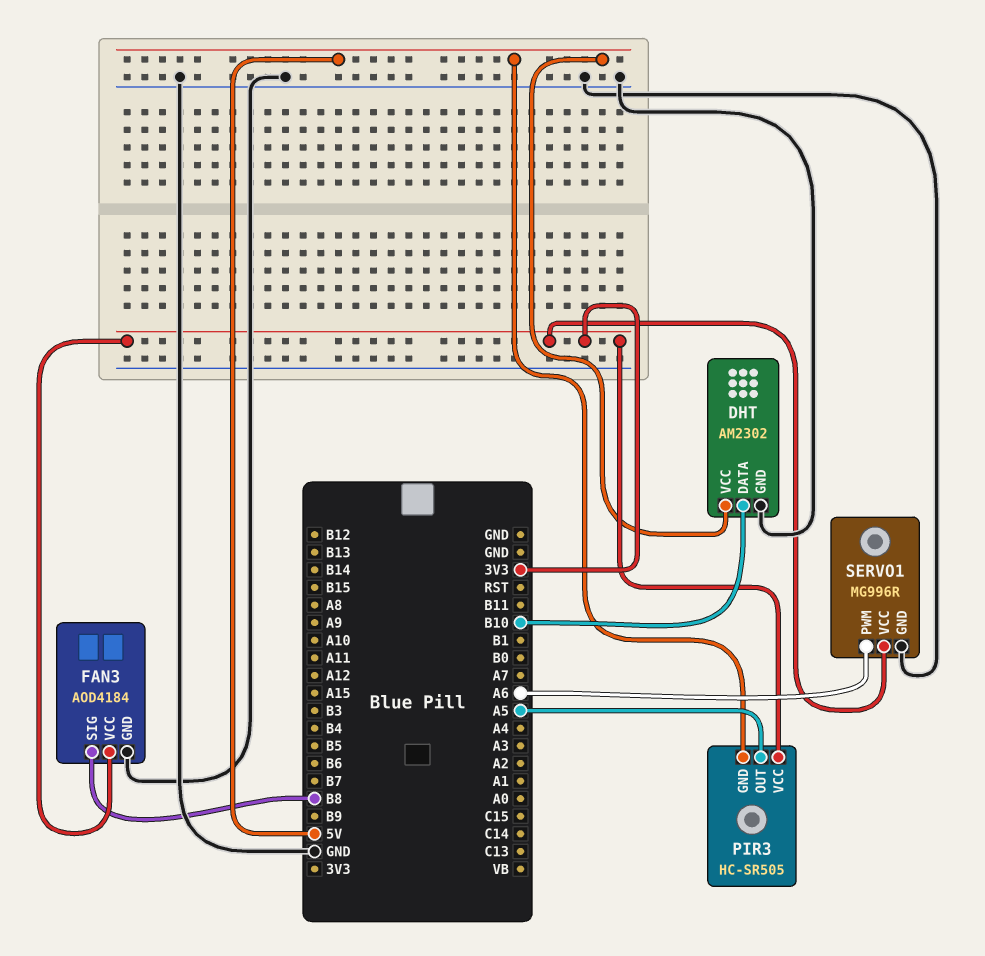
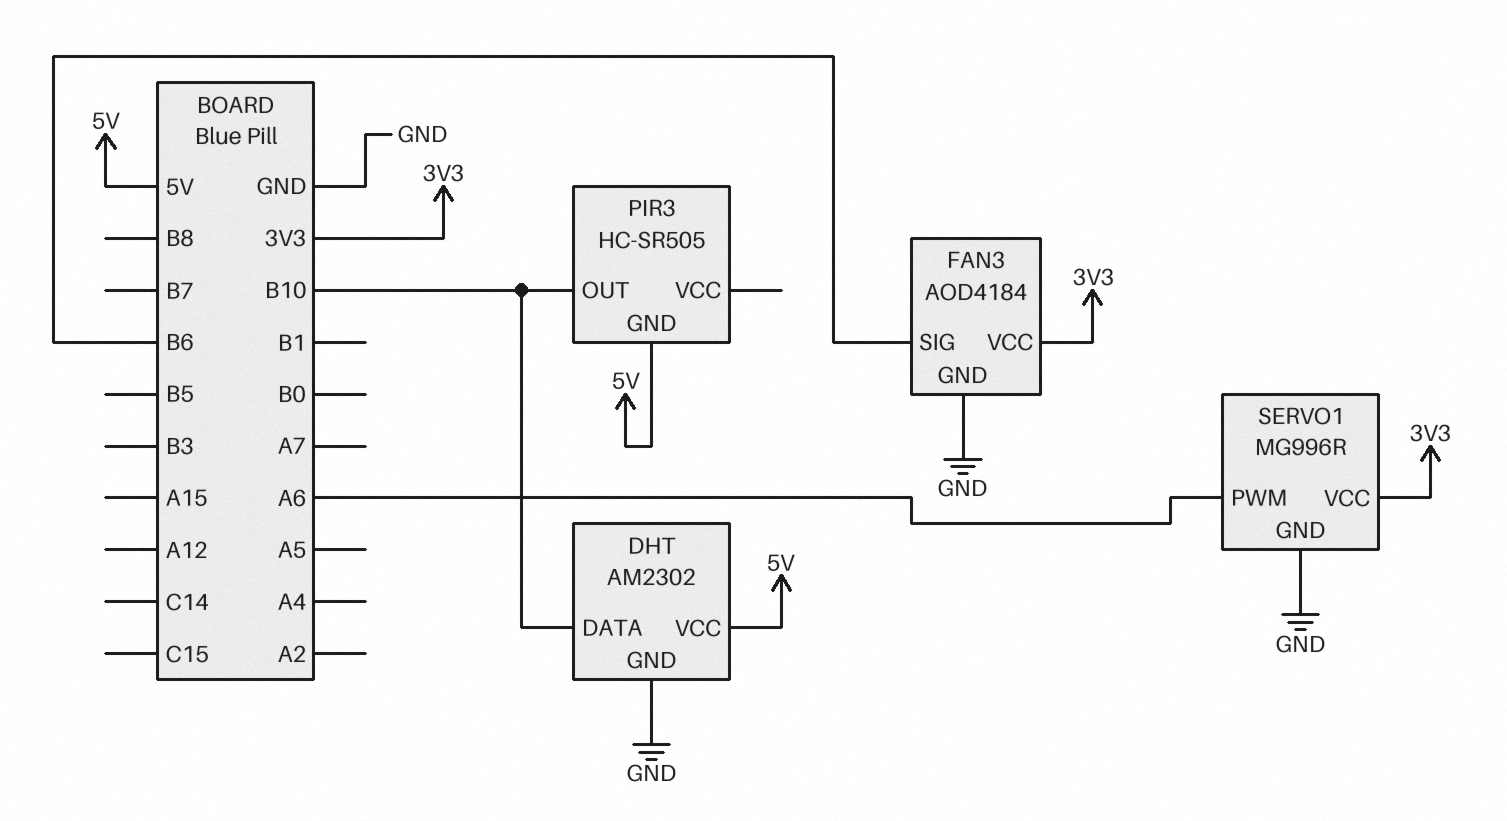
FAN3 pin SIG: B8 -> B6
PIR3 pin OUT: A5 -> B10
PIR3 pin VCC: 3V3 -> none

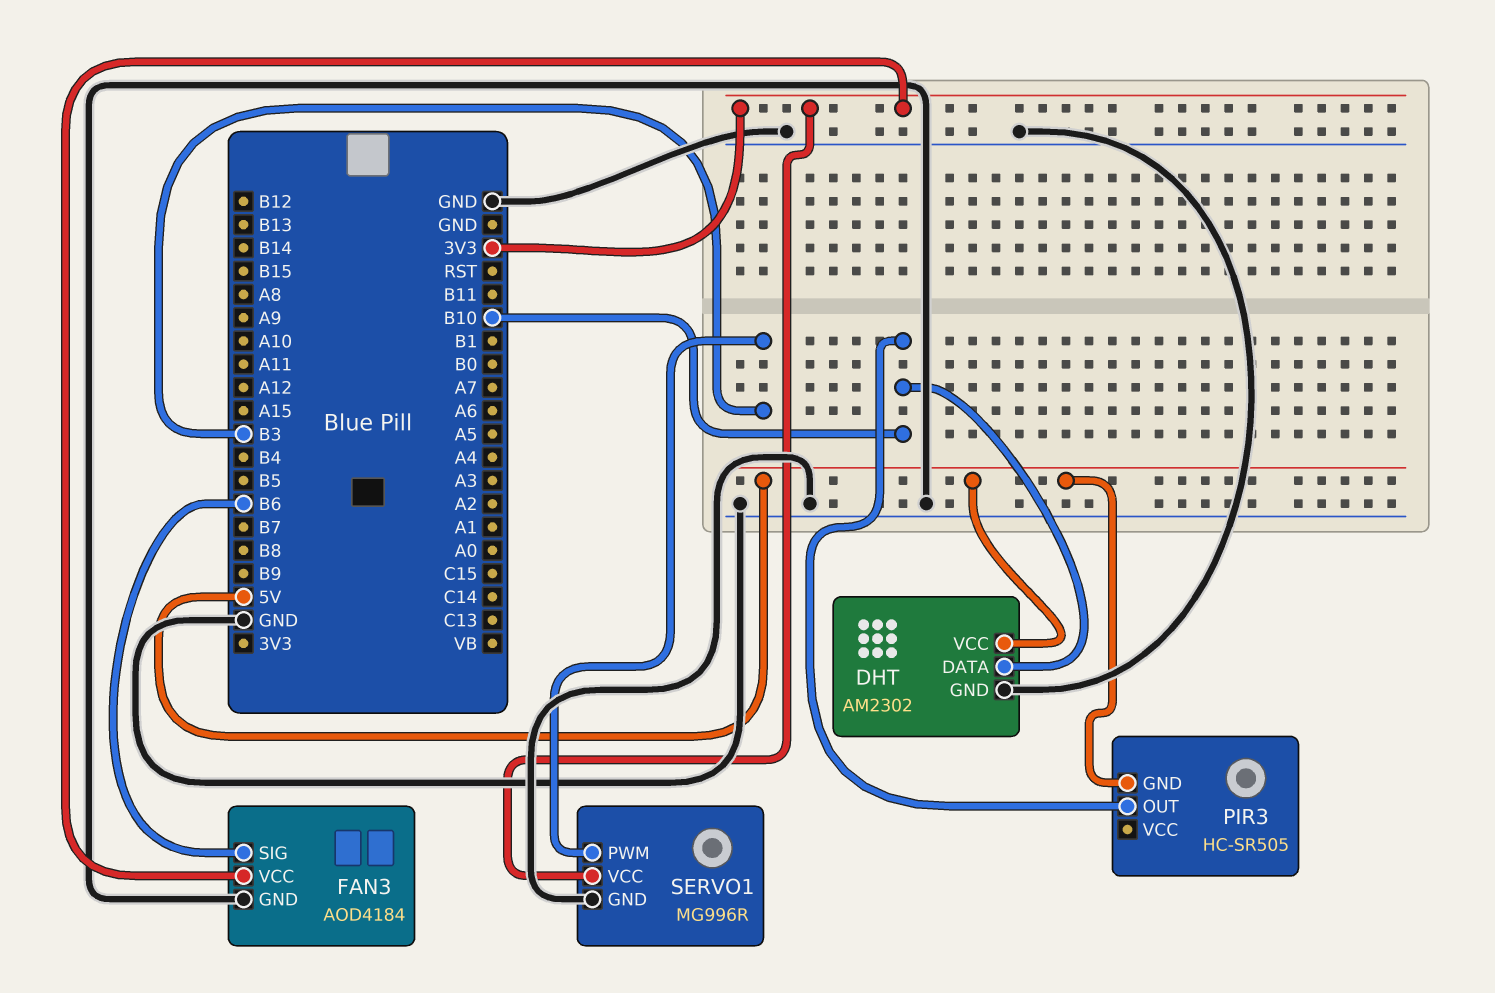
SERVO1 pin PWM: A6 -> B3

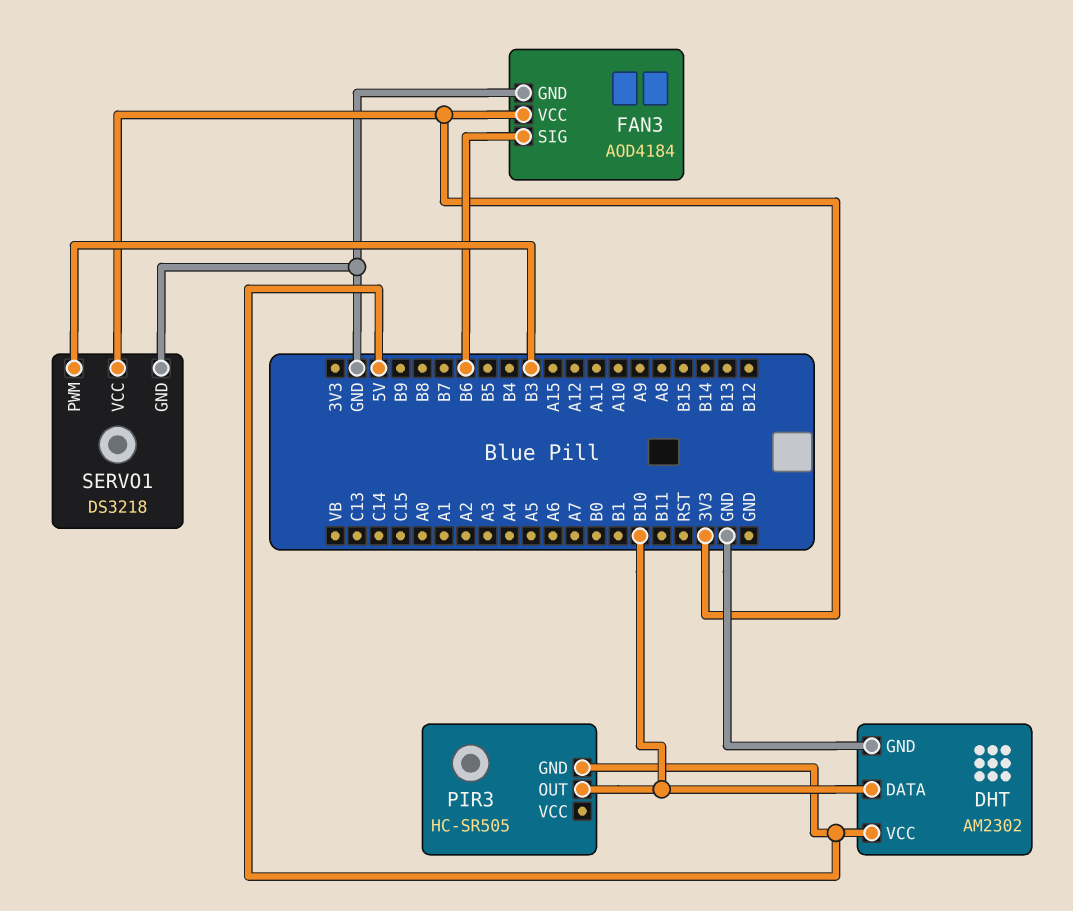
SERVO1: MG996R -> DS3218

